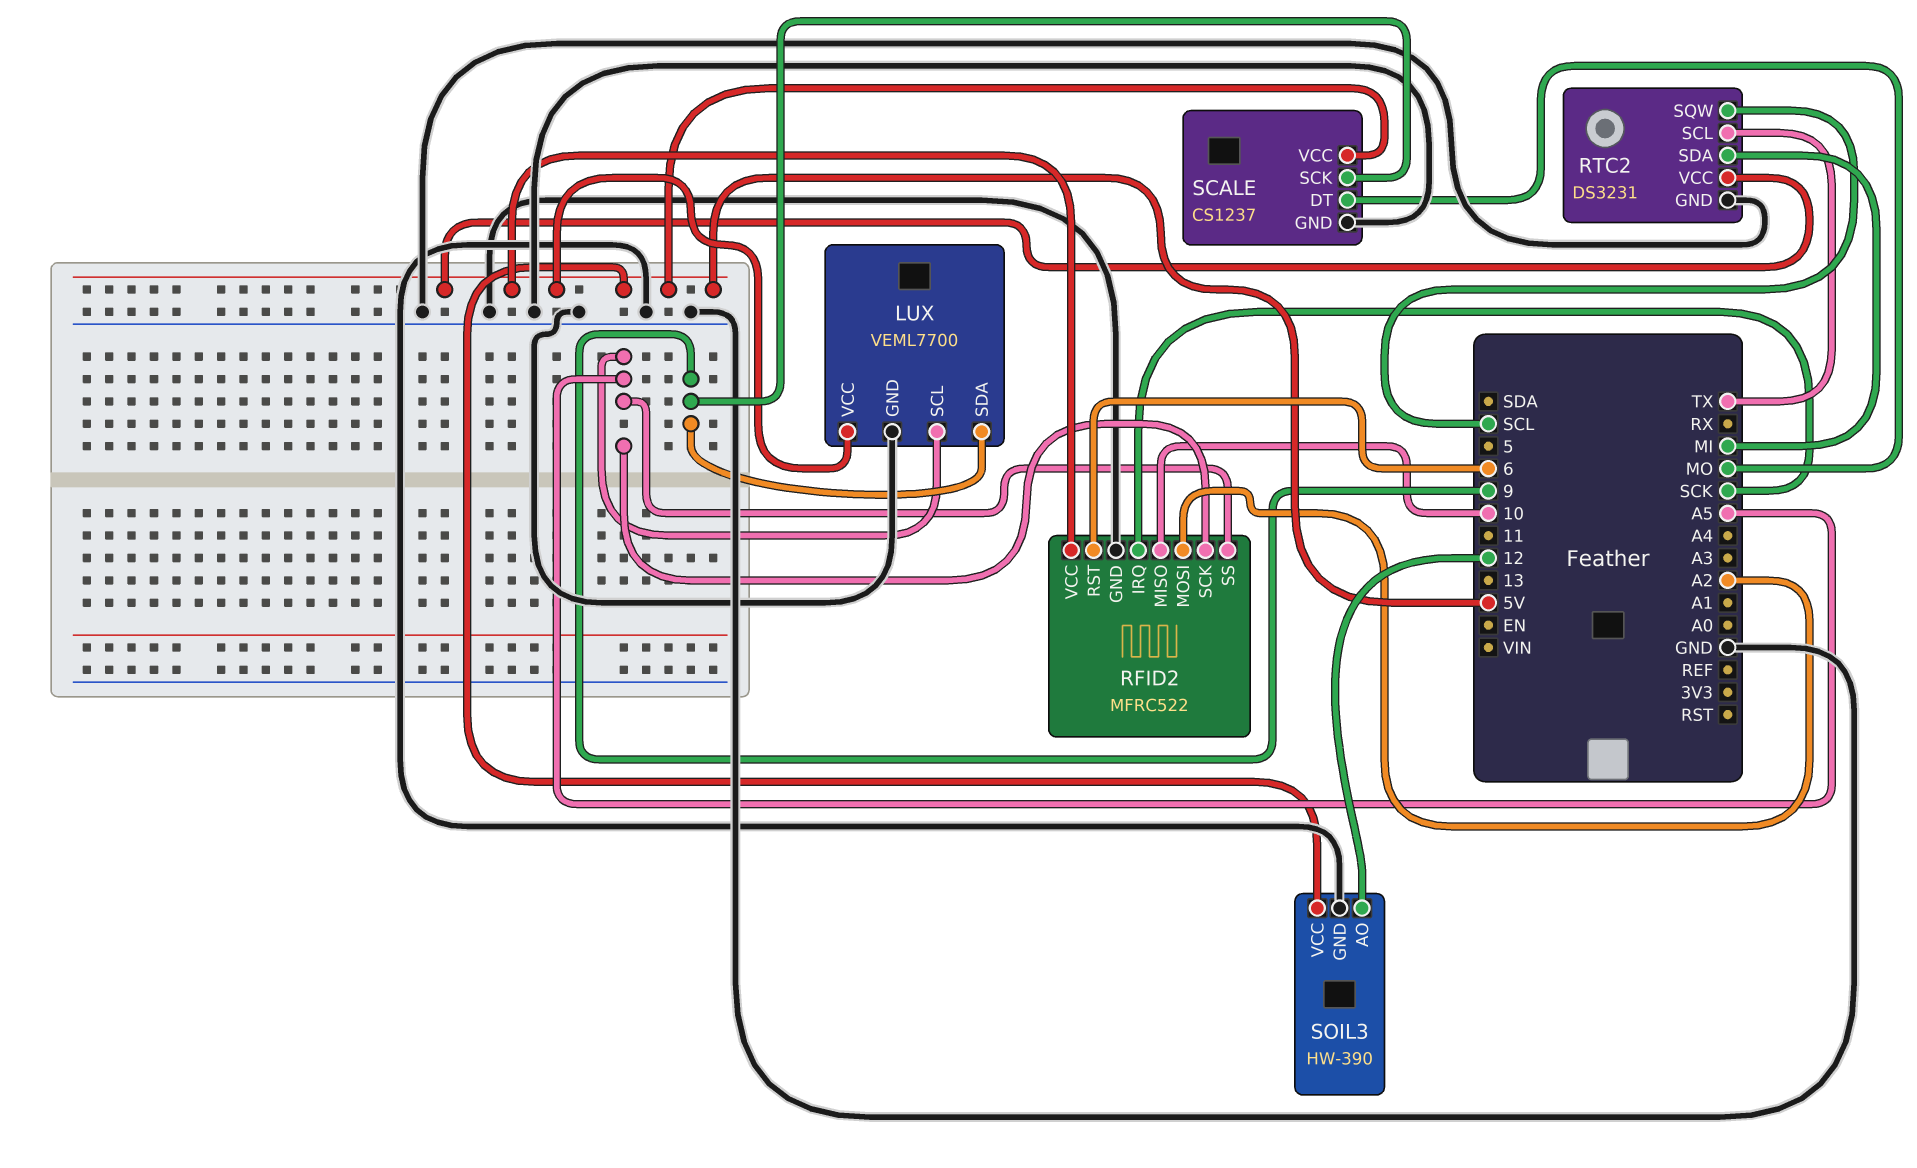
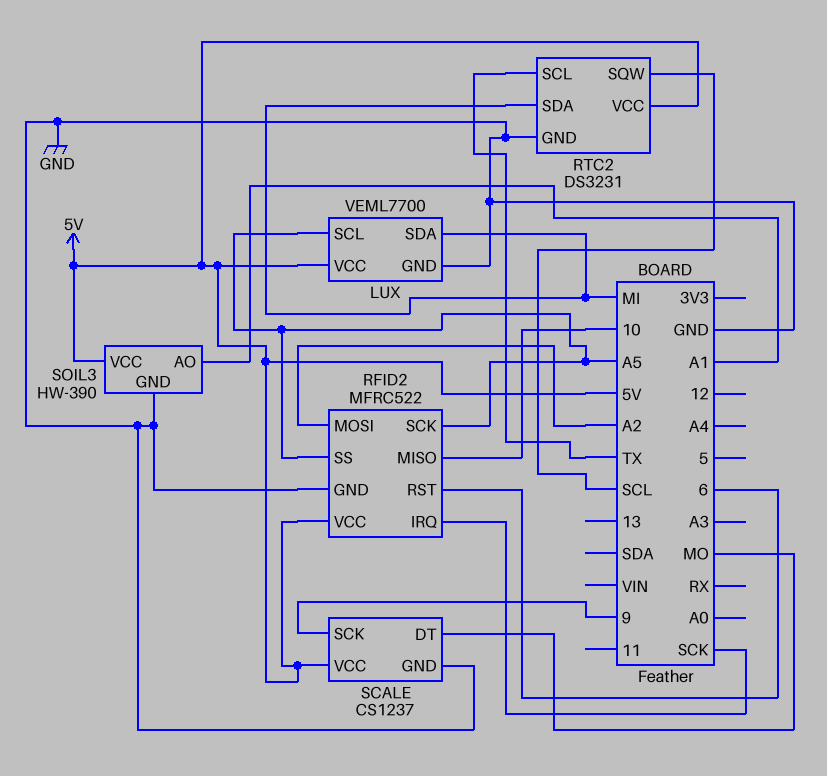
LUX pin SDA: 9 -> MI
SOIL3 pin AO: 12 -> A1

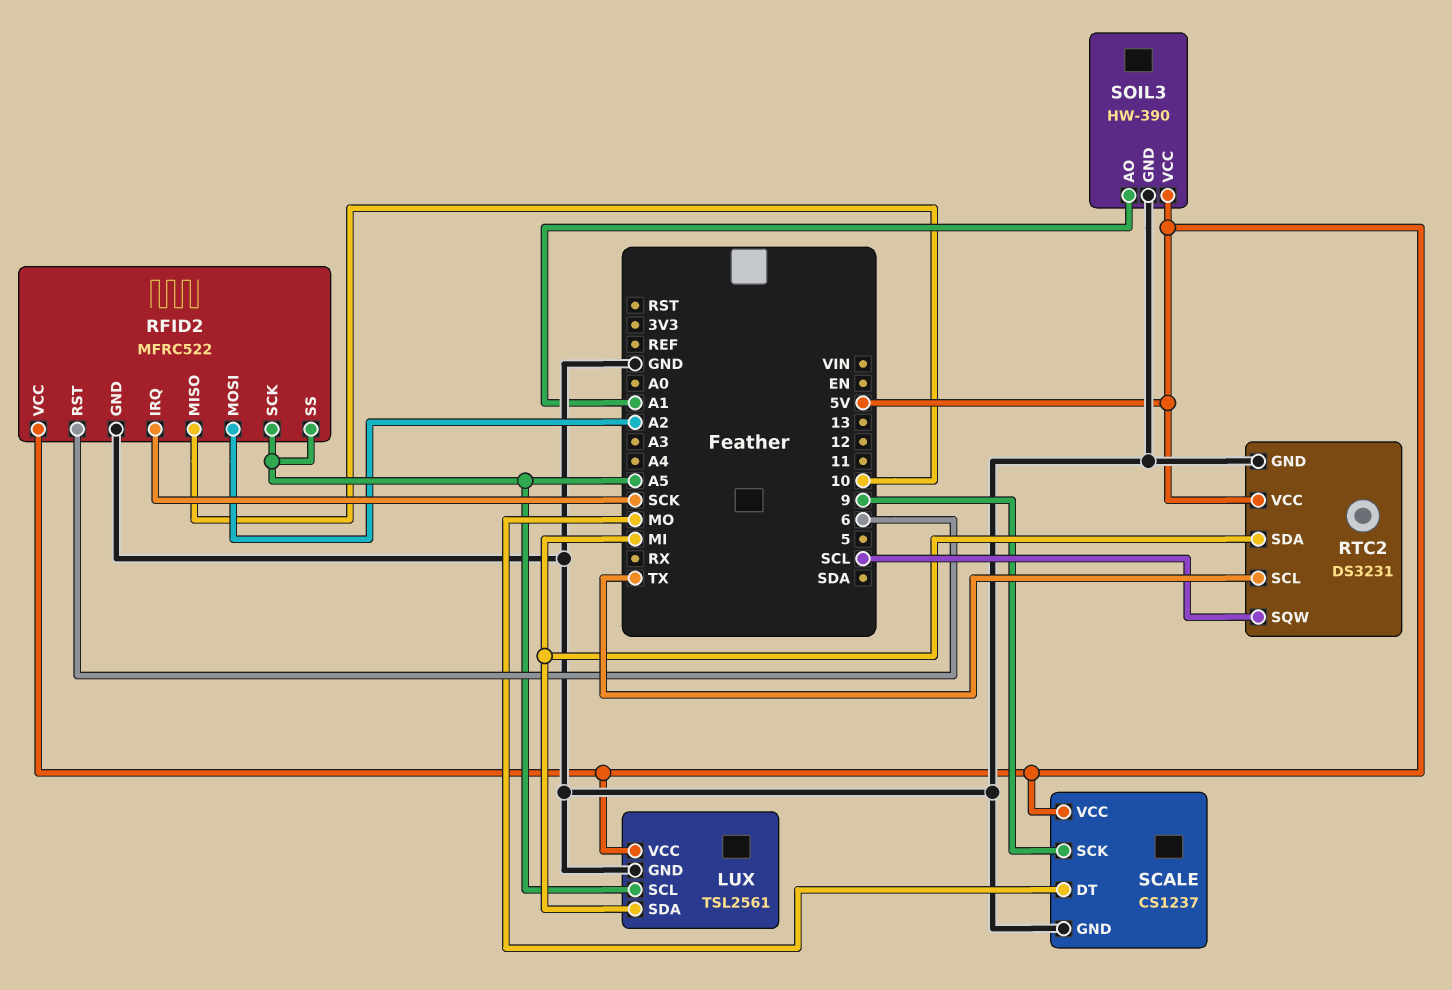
LUX: VEML7700 -> TSL2561

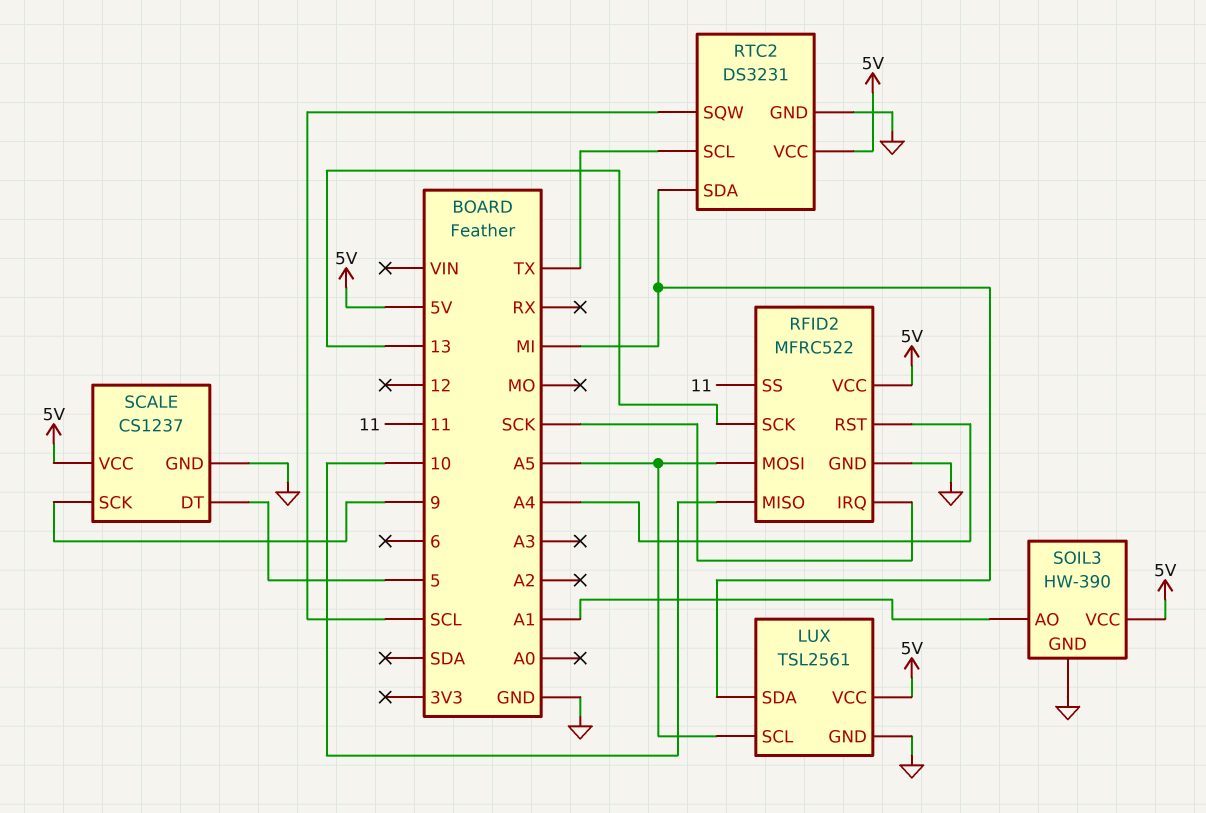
RFID2 pin MOSI: A2 -> A5
RFID2 pin RST: 6 -> A4
RFID2 pin SCK: A5 -> 13
RFID2 pin SS: A5 -> 11
SCALE pin DT: MO -> 5

